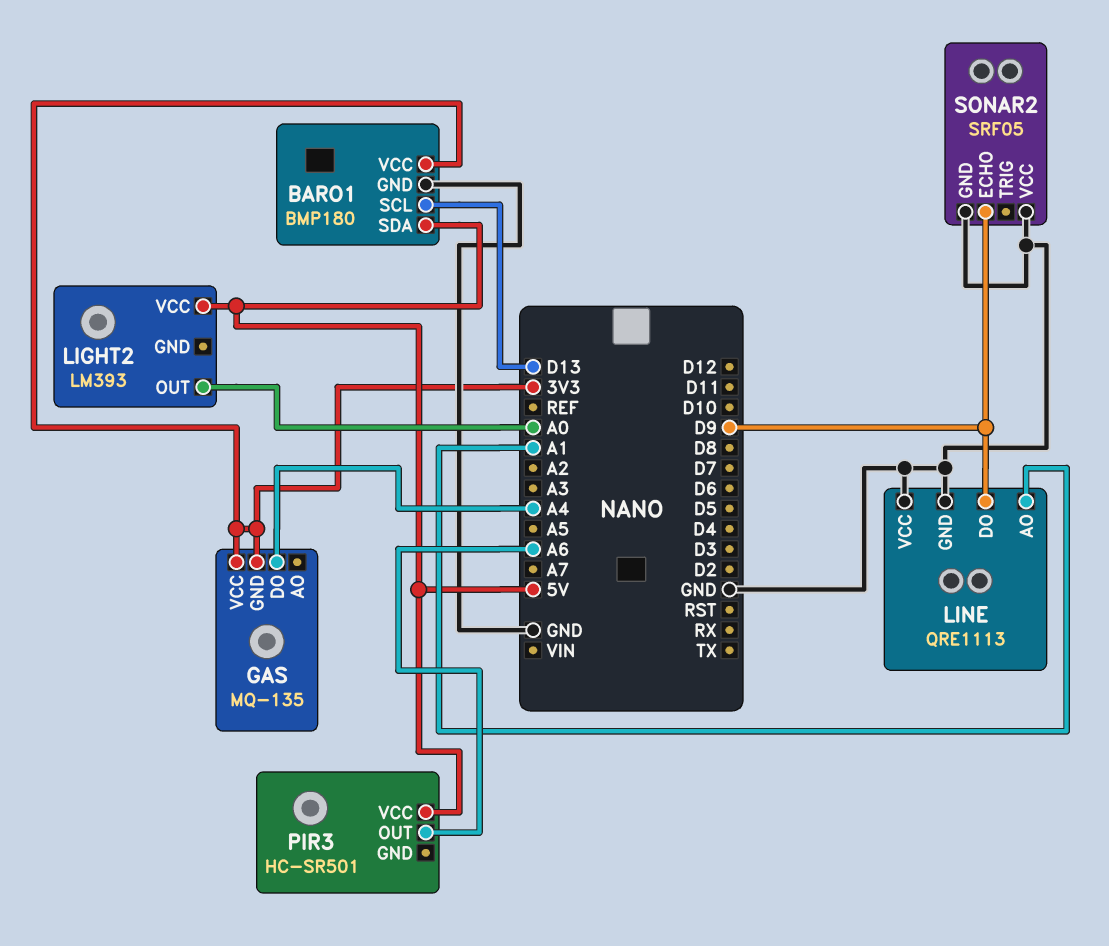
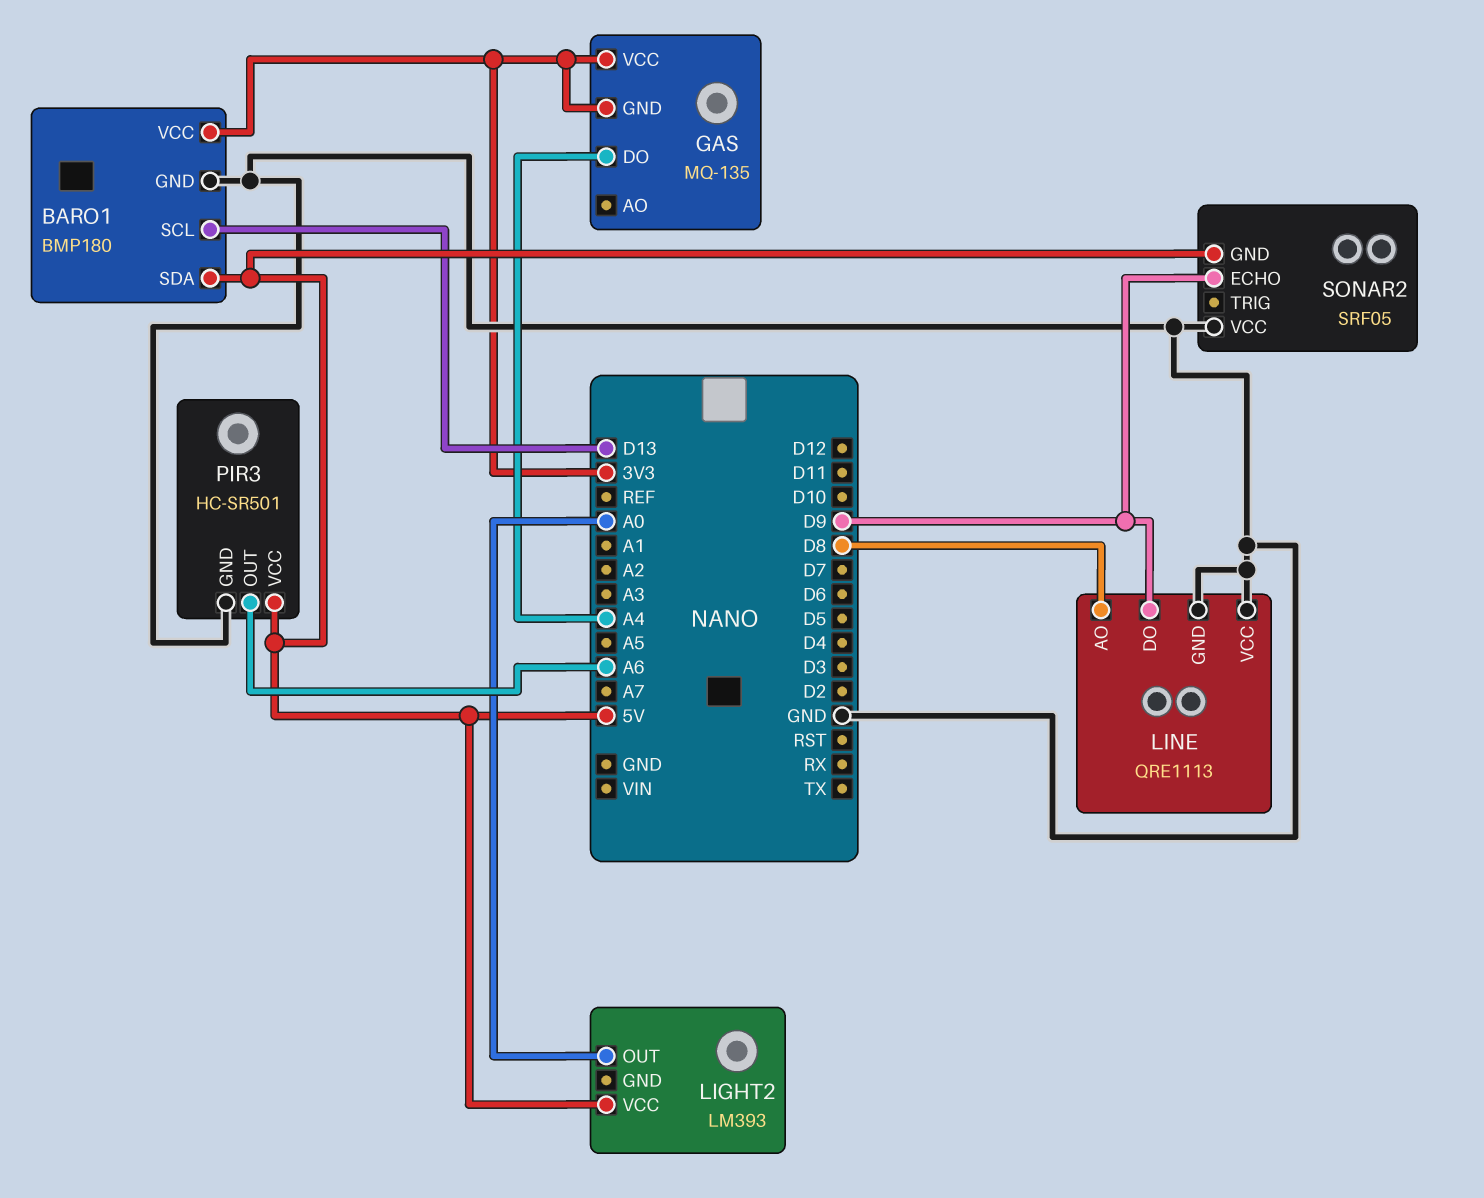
LINE pin AO: A1 -> D8
PIR3 pin GND: none -> GND
SONAR2 pin GND: GND -> 5V

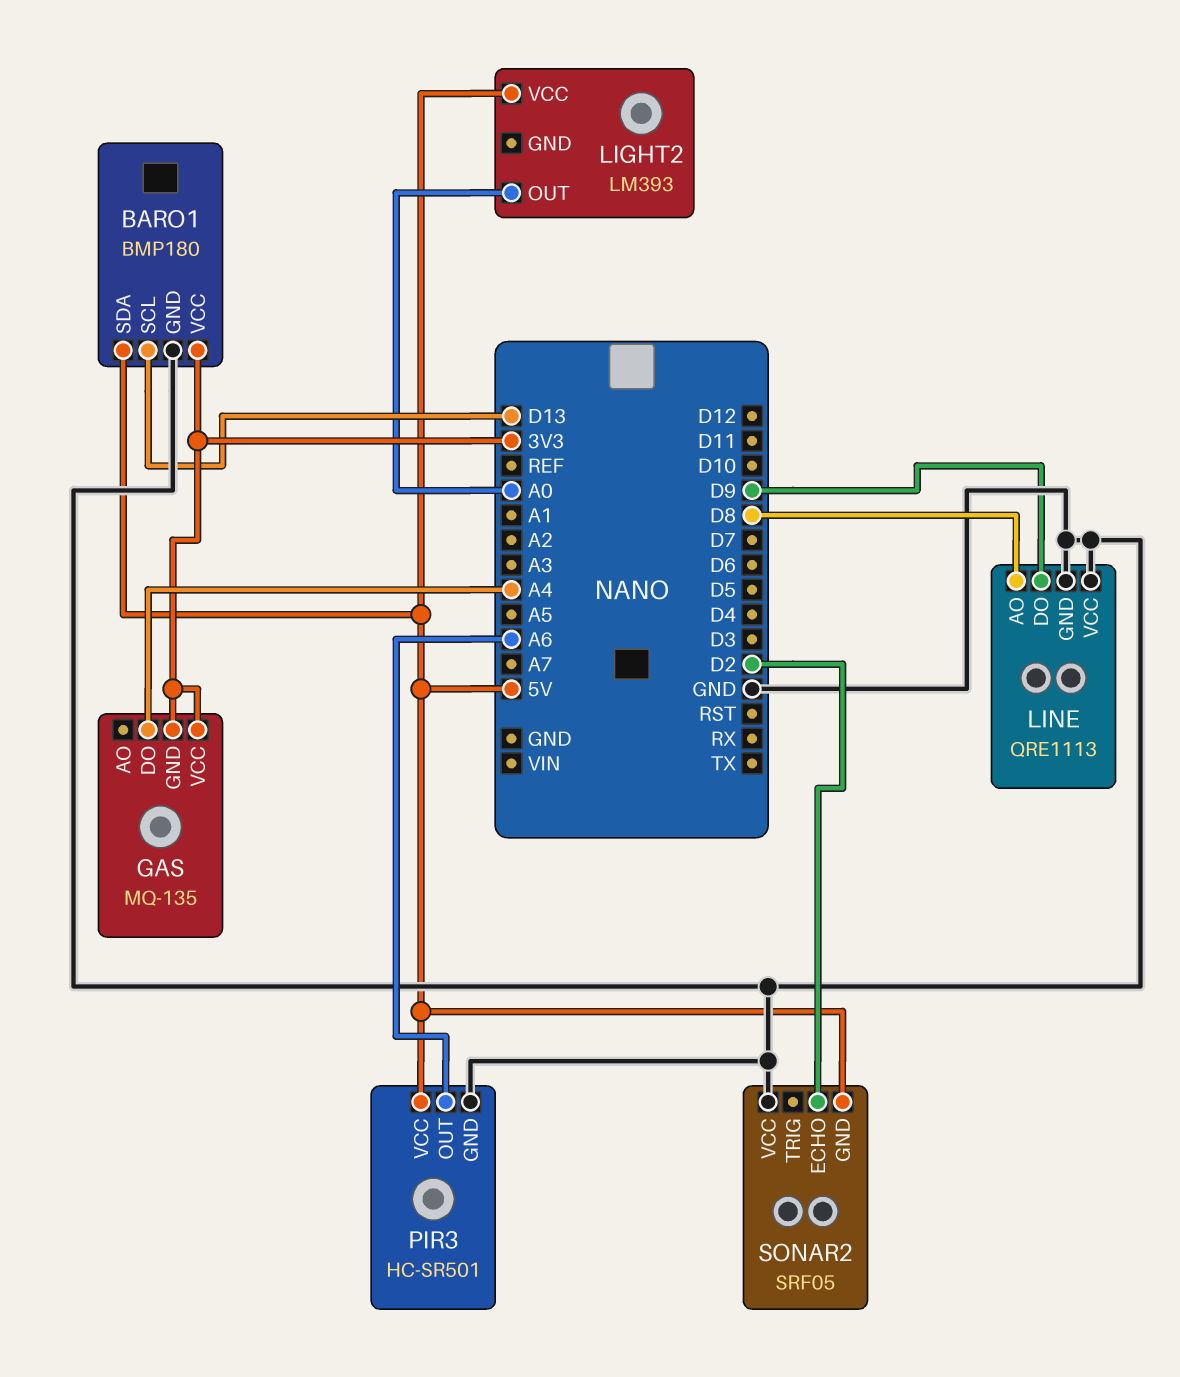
SONAR2 pin ECHO: D9 -> D2

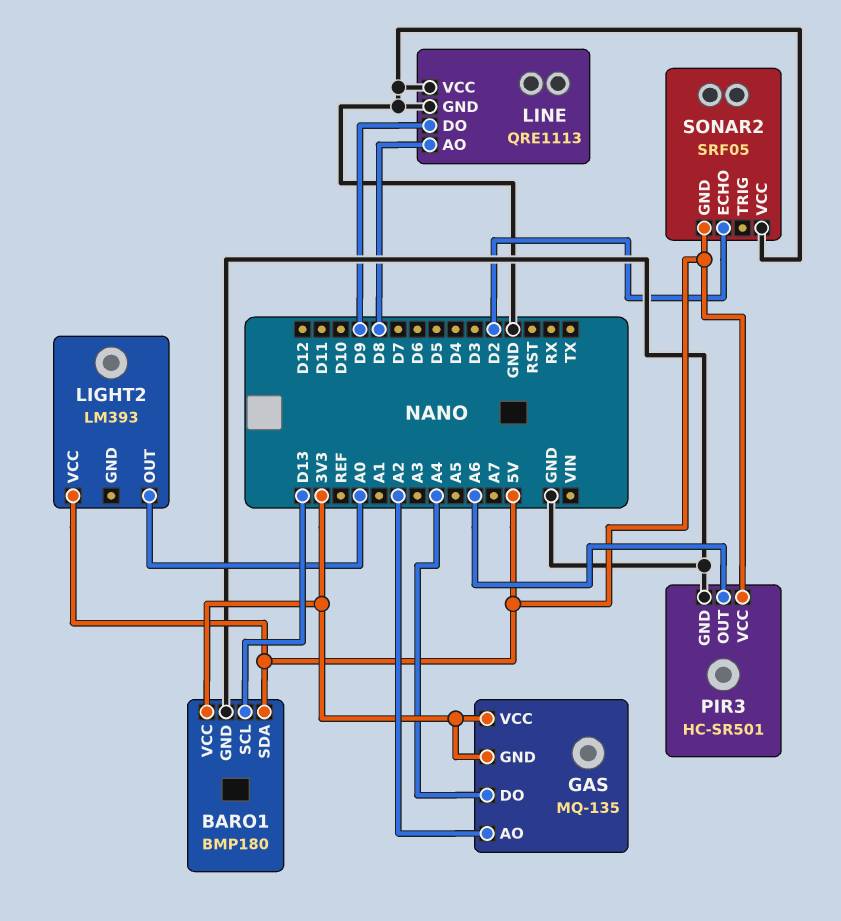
GAS pin AO: none -> A2

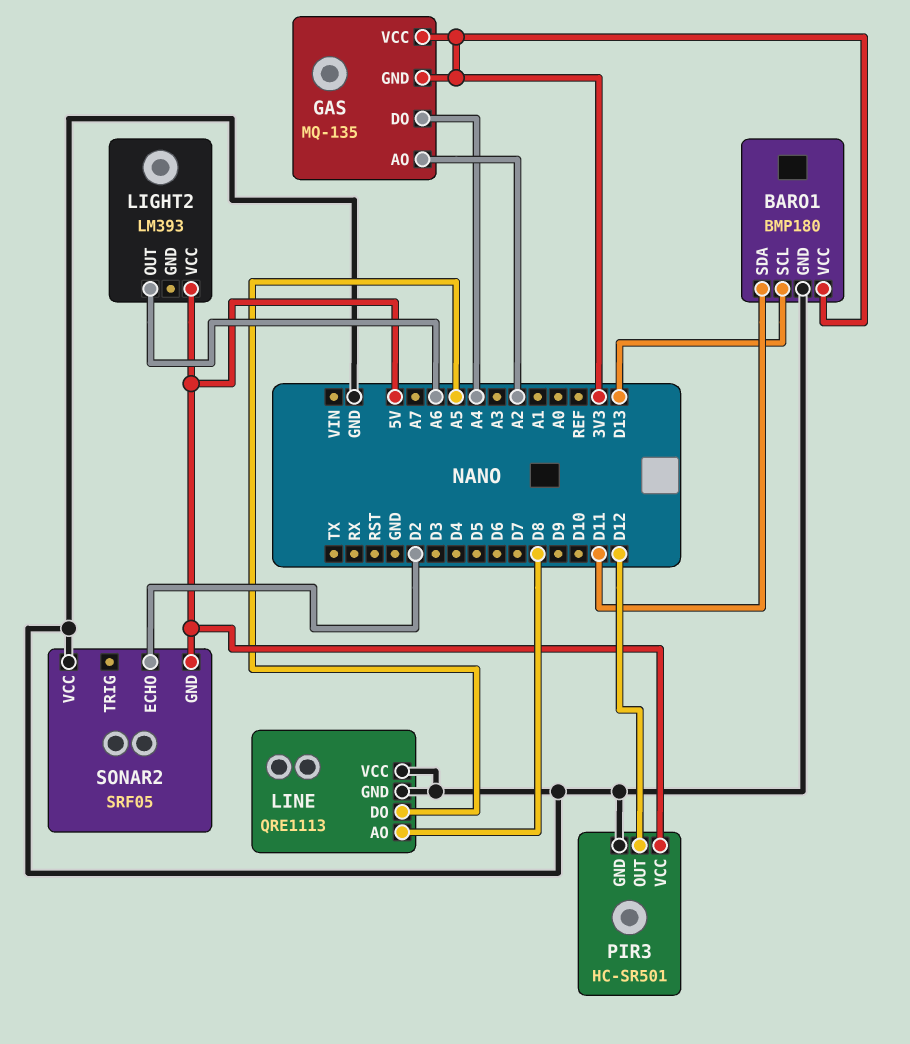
BARO1 pin SDA: 5V -> D11
LIGHT2 pin OUT: A0 -> A6
LINE pin DO: D9 -> A5
PIR3 pin OUT: A6 -> D12

